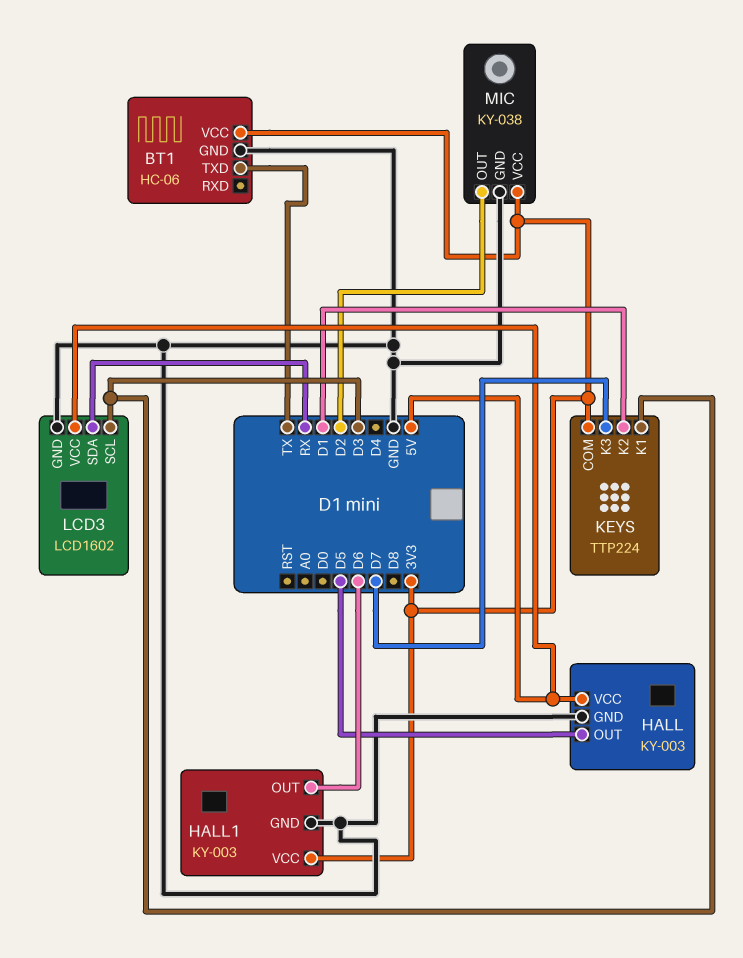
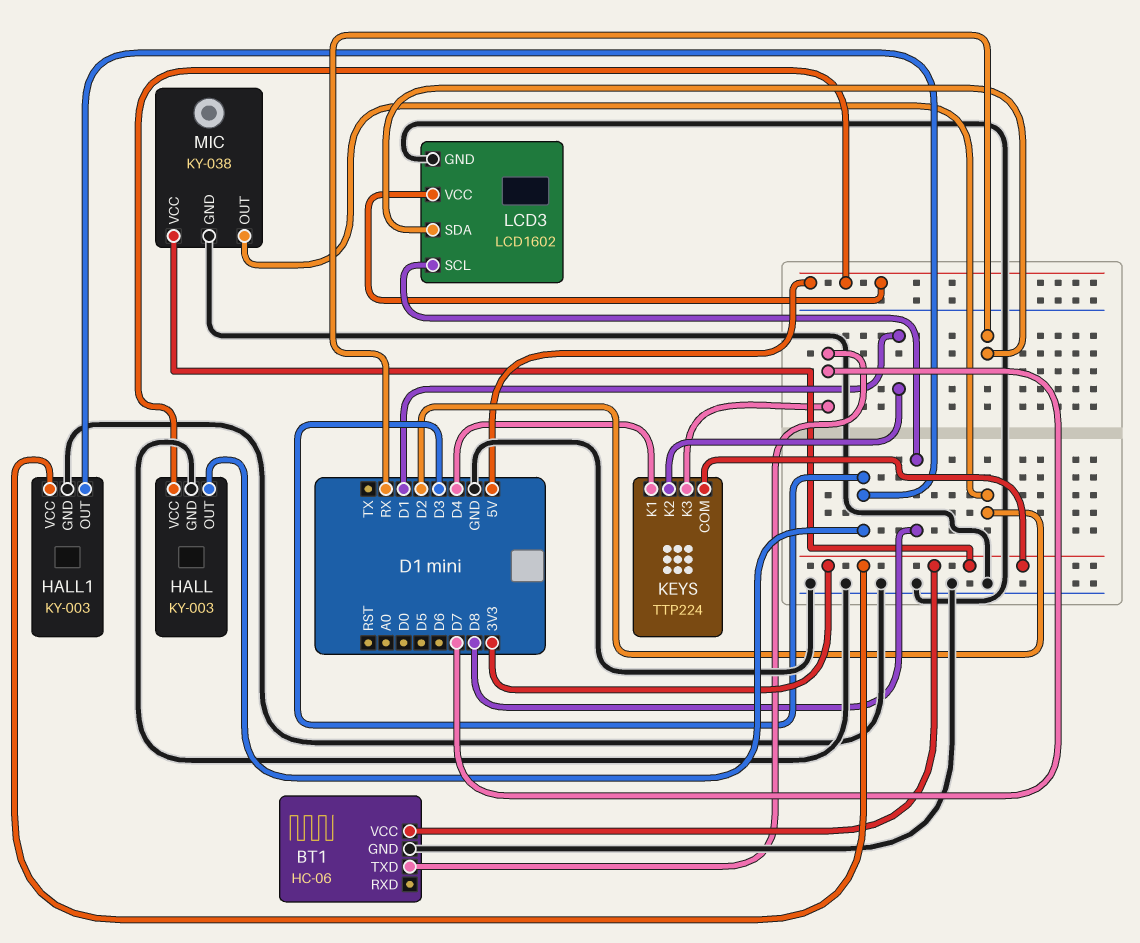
BT1 pin TXD: TX -> D7
HALL pin OUT: D5 -> D3
HALL1 pin OUT: D6 -> D3
KEYS pin K1: D3 -> D4
LCD3 pin SCL: D3 -> D8

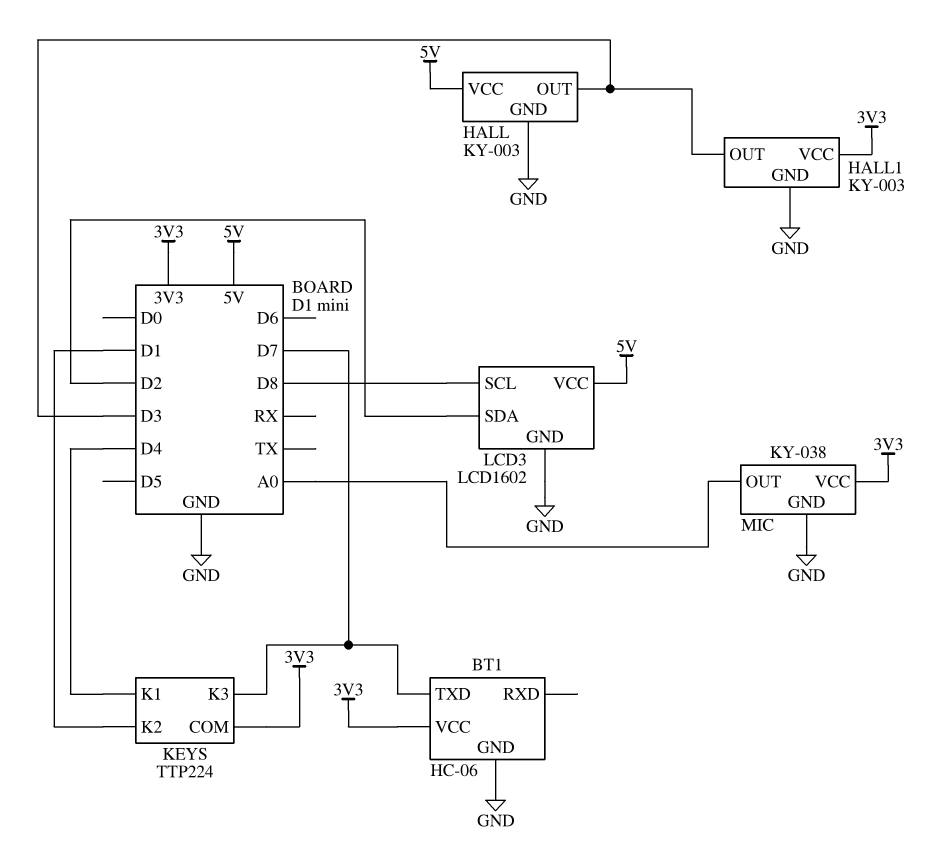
LCD3 pin SDA: RX -> D2
MIC pin OUT: D2 -> A0

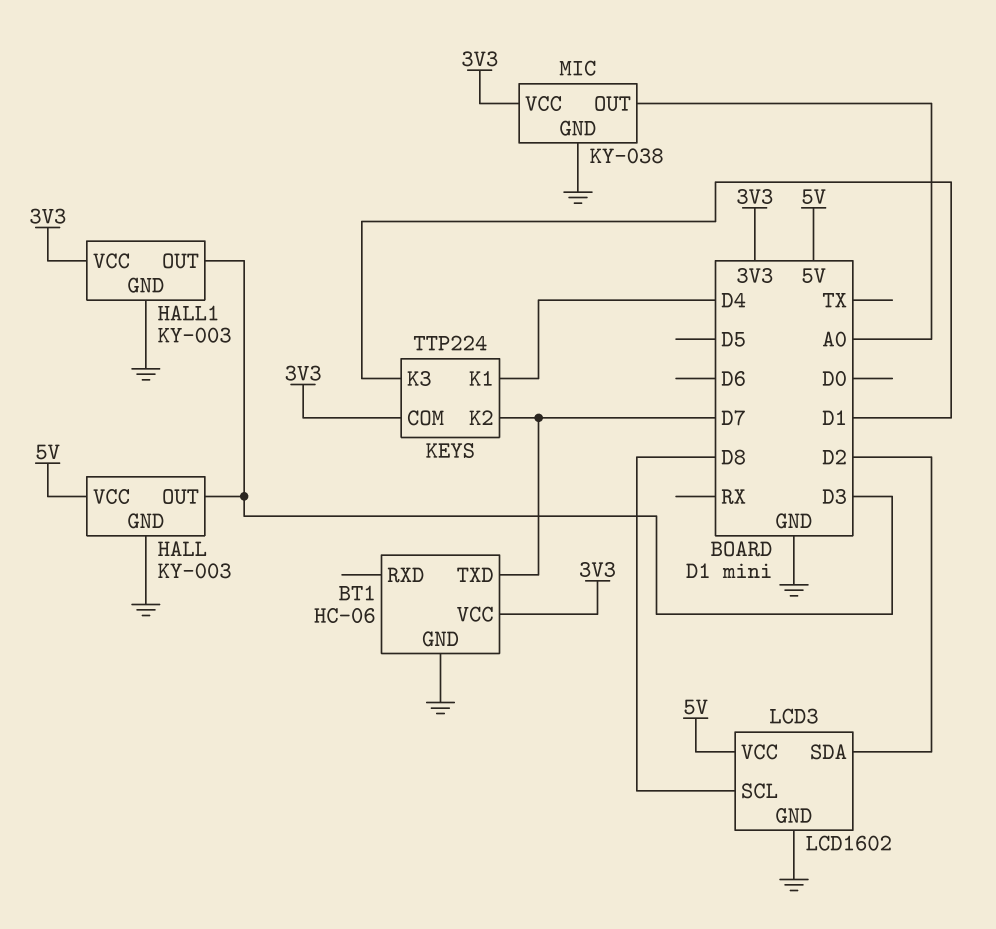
KEYS pin K2: D1 -> D7
KEYS pin K3: D7 -> D1

